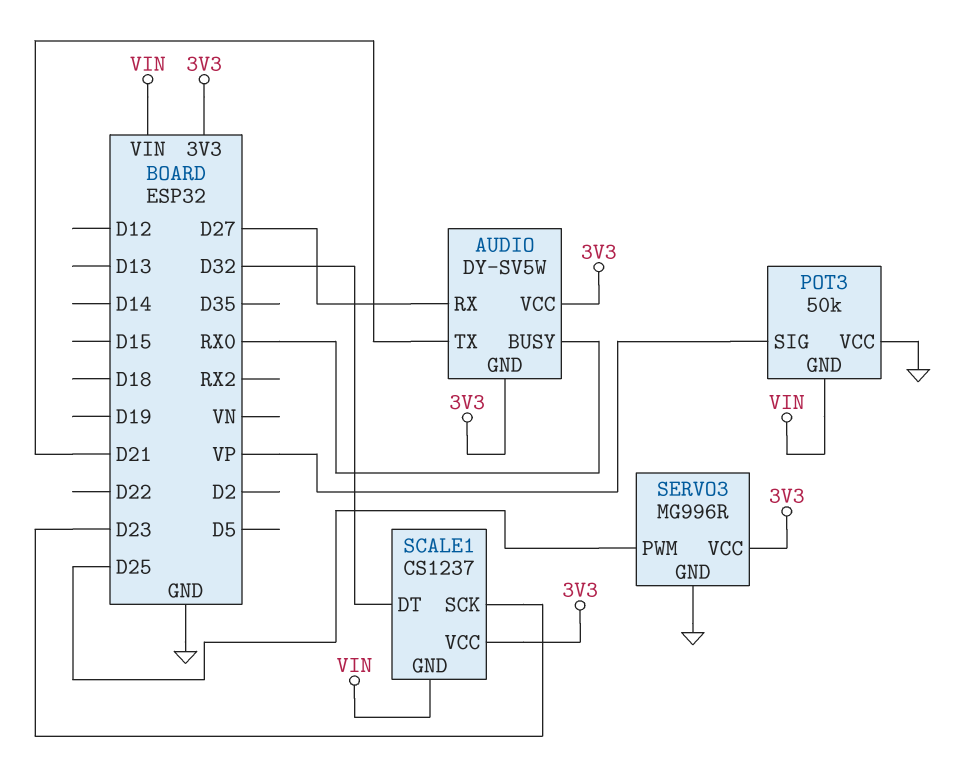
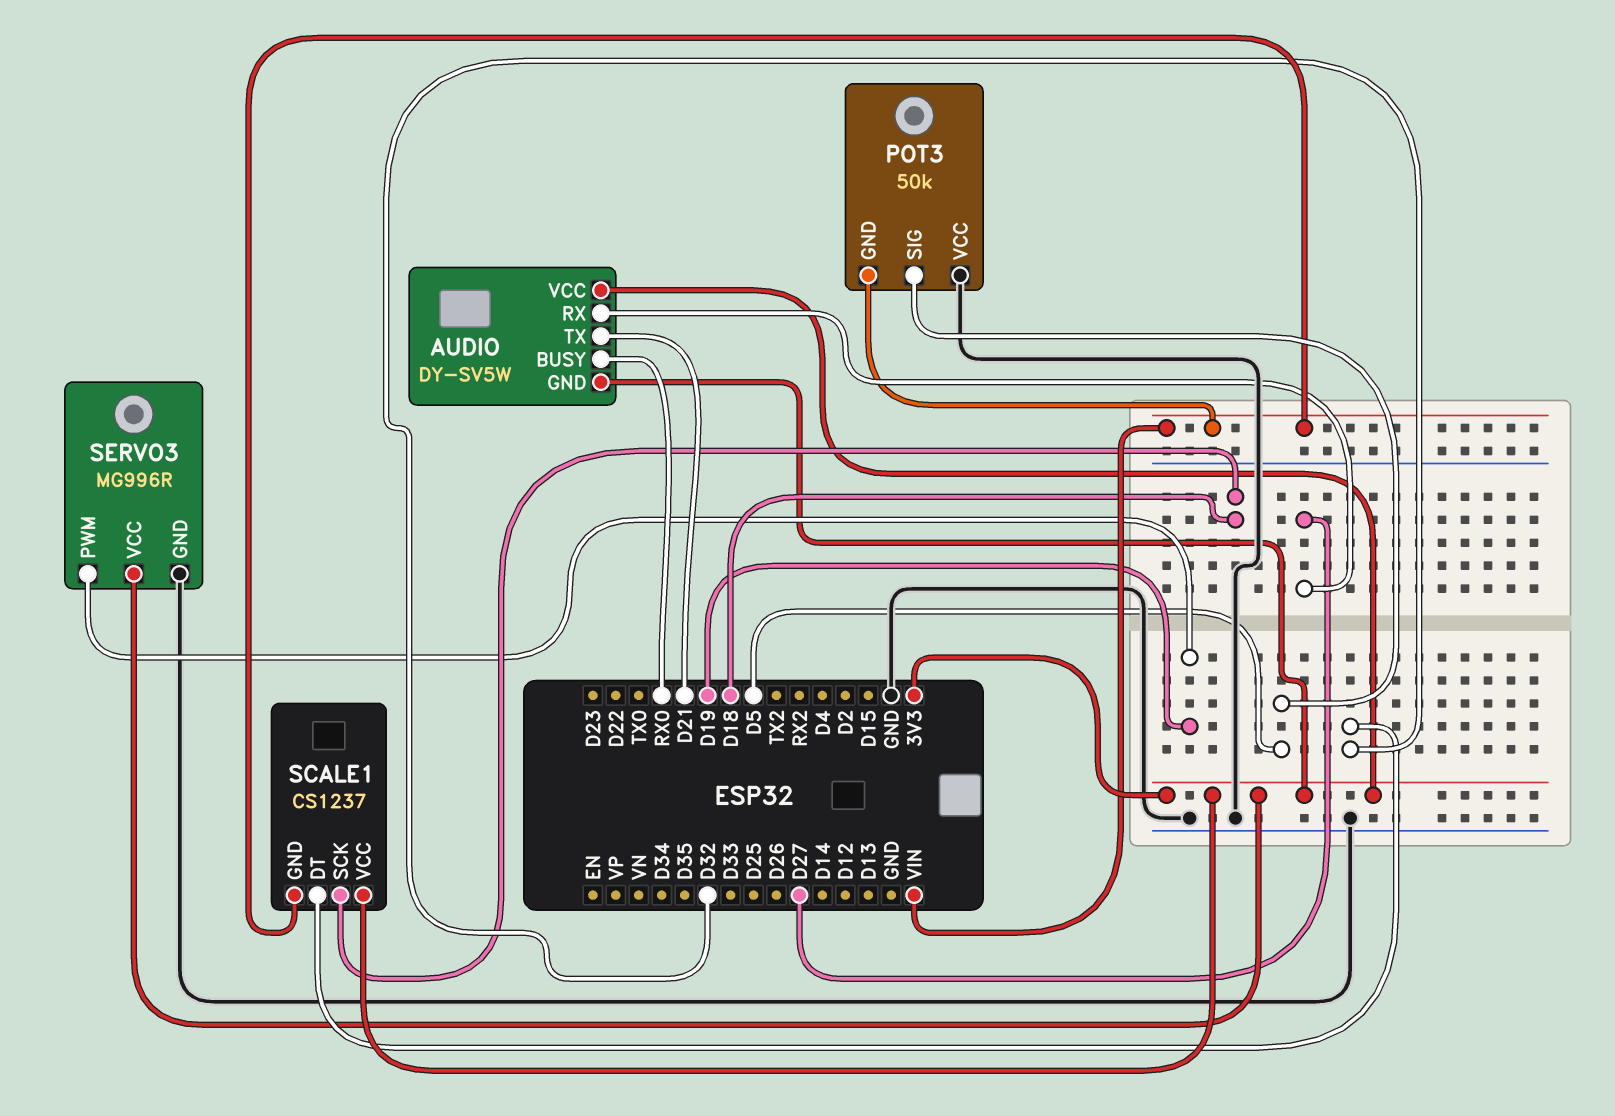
POT3 pin SIG: VP -> D5
SCALE1 pin SCK: D23 -> D18
SERVO3 pin PWM: D25 -> D19

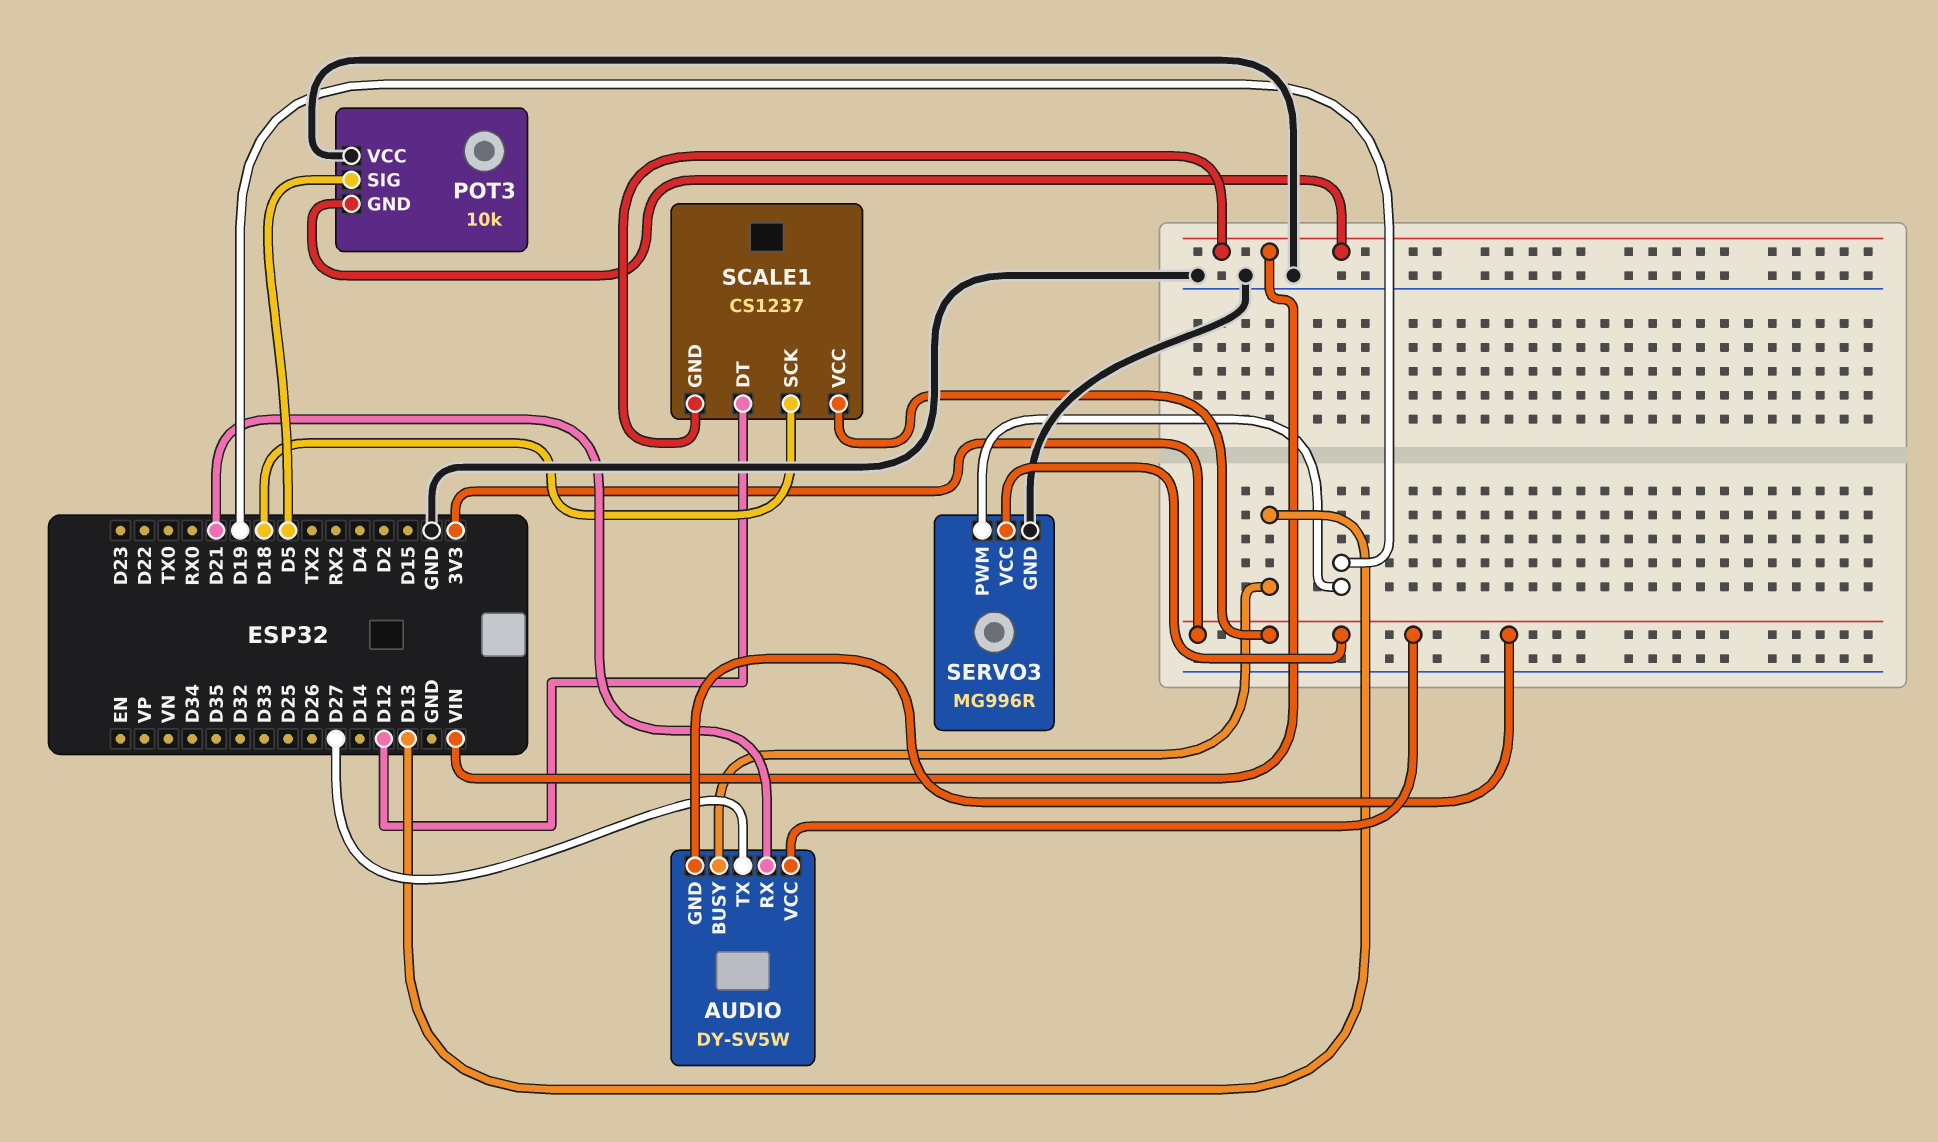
AUDIO pin BUSY: RX0 -> D13
AUDIO pin RX: D27 -> D21
AUDIO pin TX: D21 -> D27
POT3: 50k -> 10k
SCALE1 pin DT: D32 -> D12

